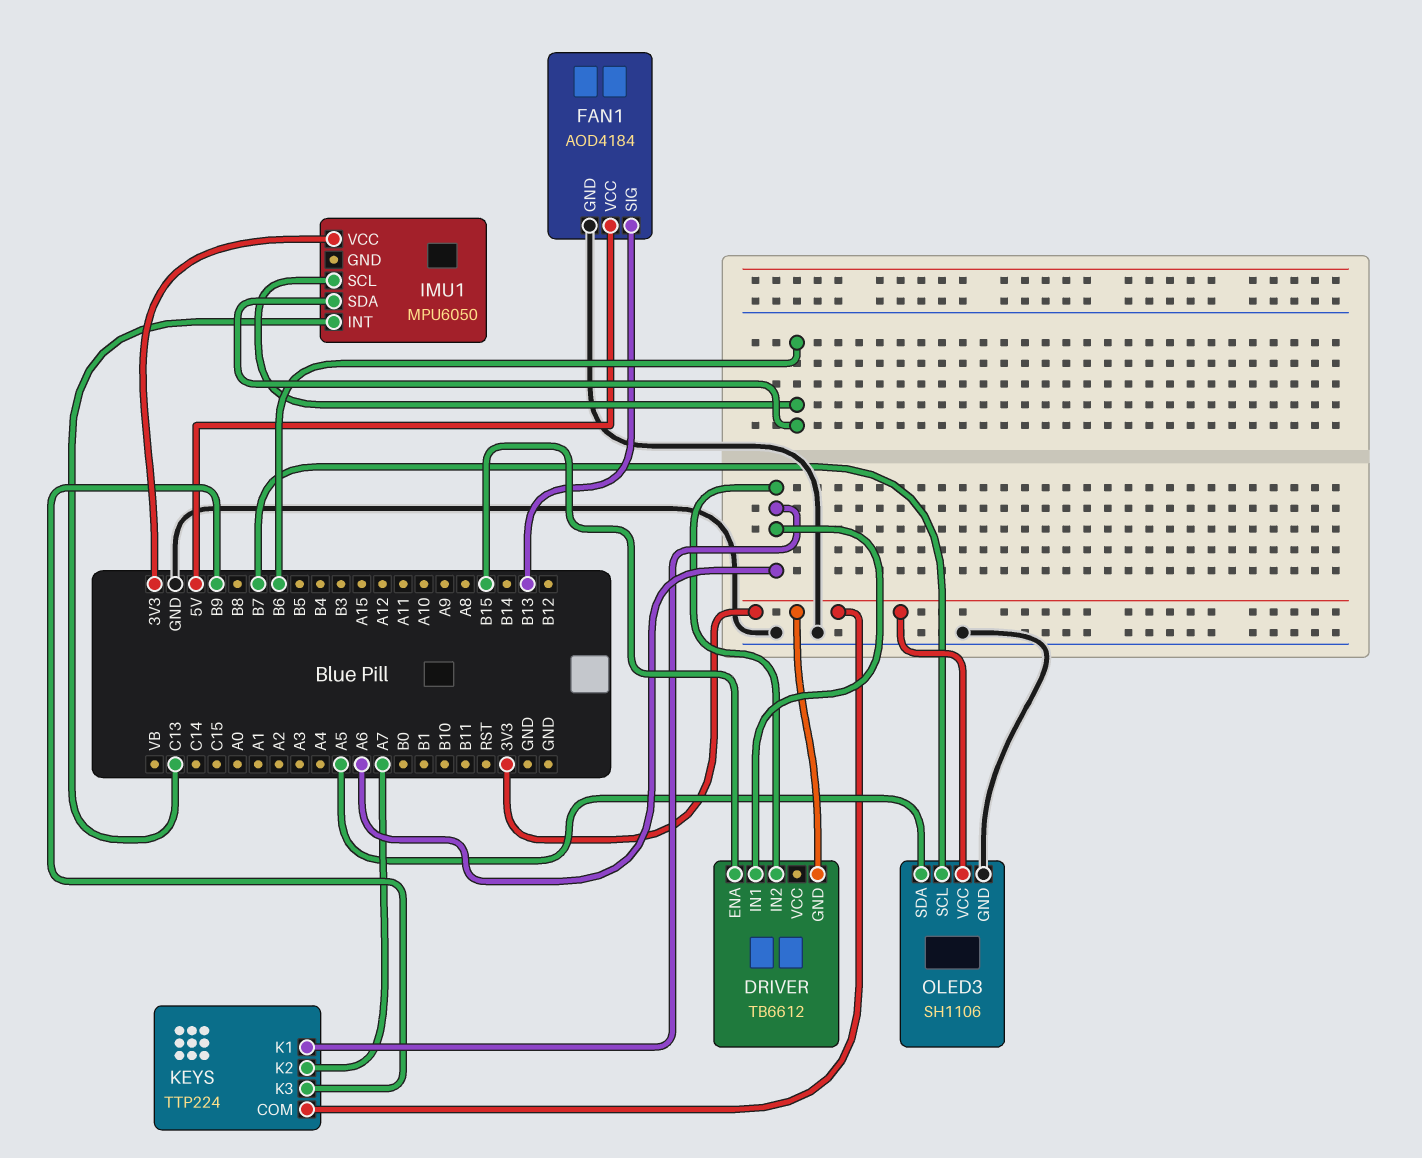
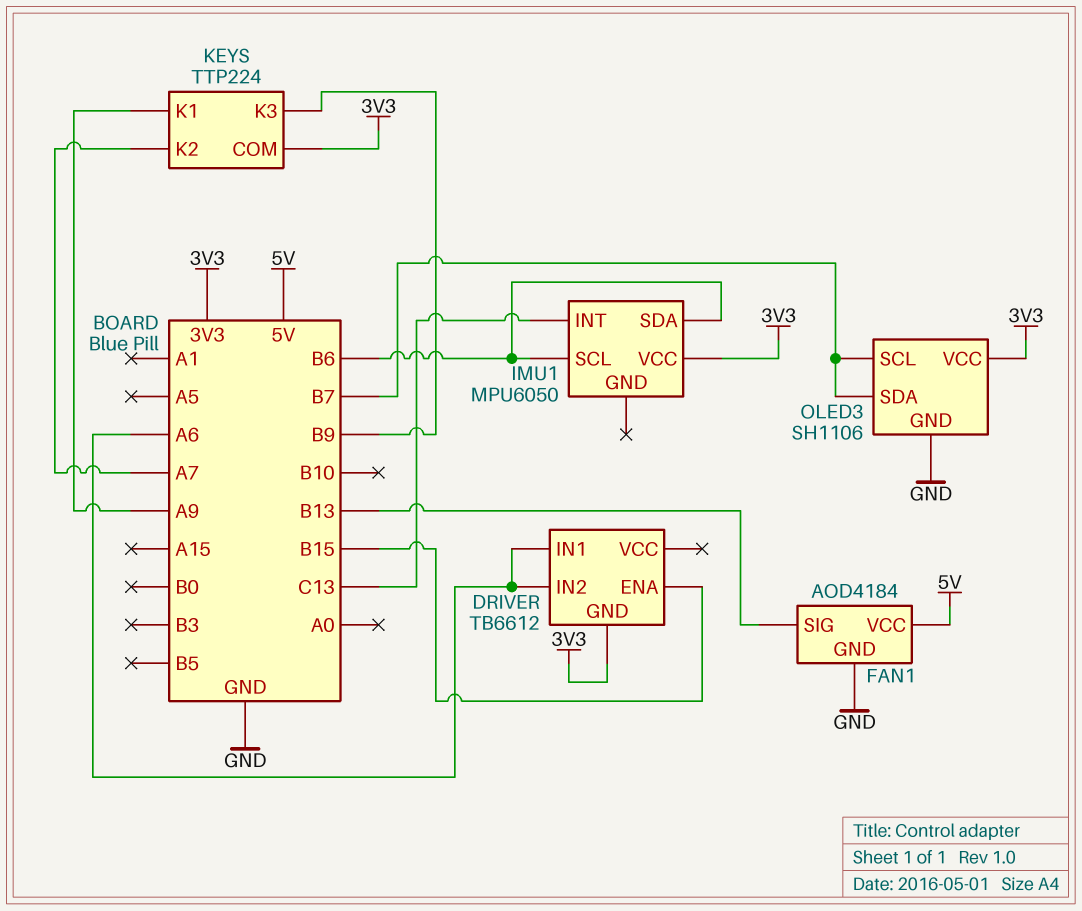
KEYS pin K1: A6 -> A9
OLED3 pin SDA: A5 -> B7

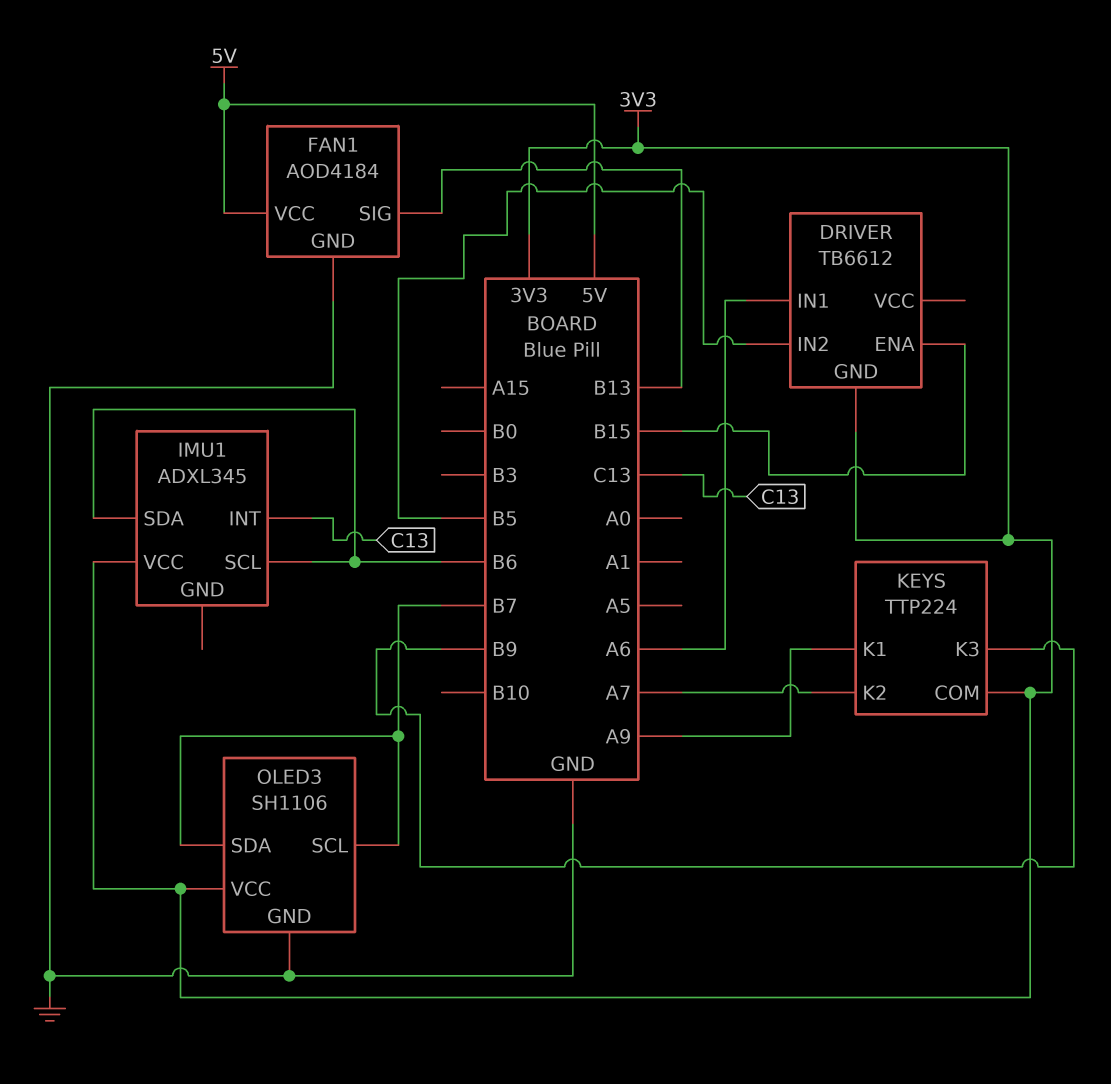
DRIVER pin IN2: A6 -> B5
IMU1: MPU6050 -> ADXL345

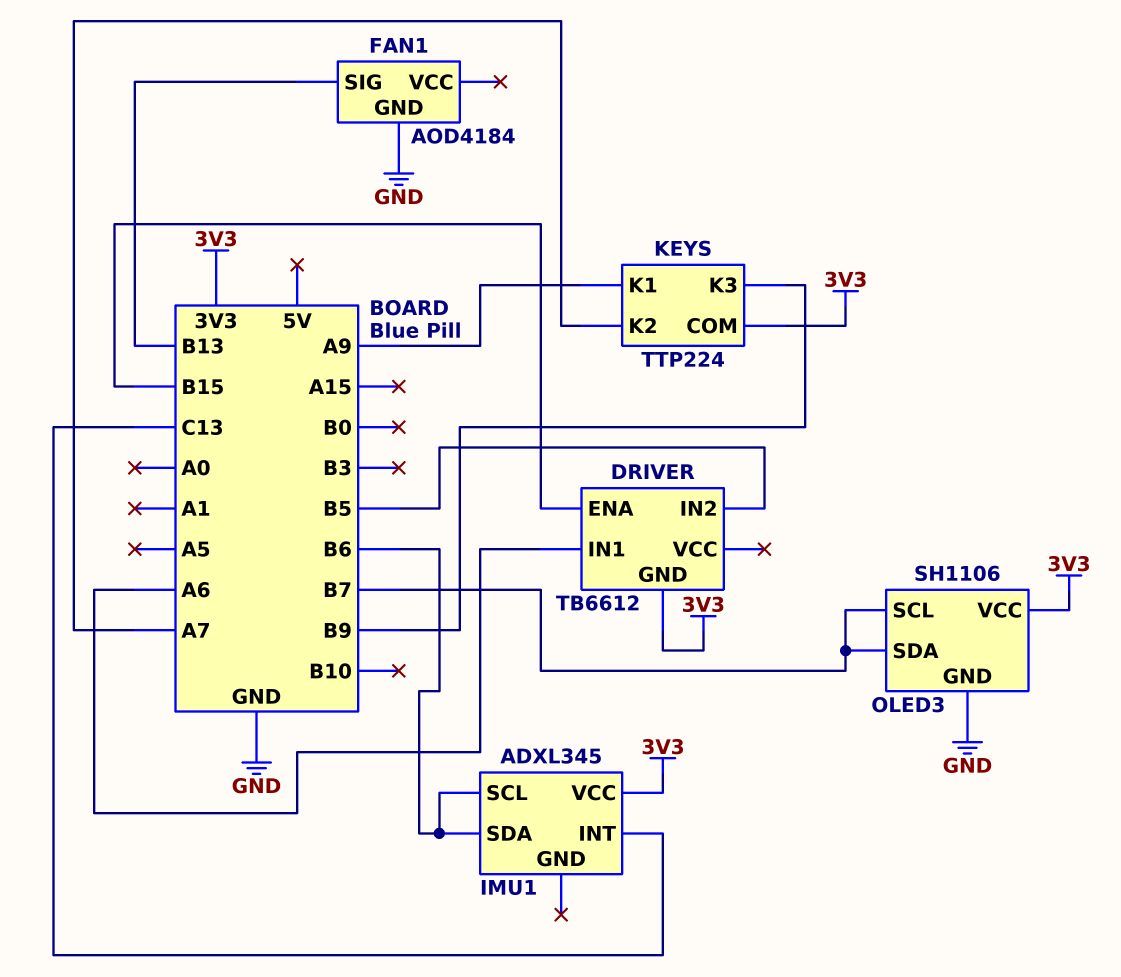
FAN1 pin VCC: 5V -> none

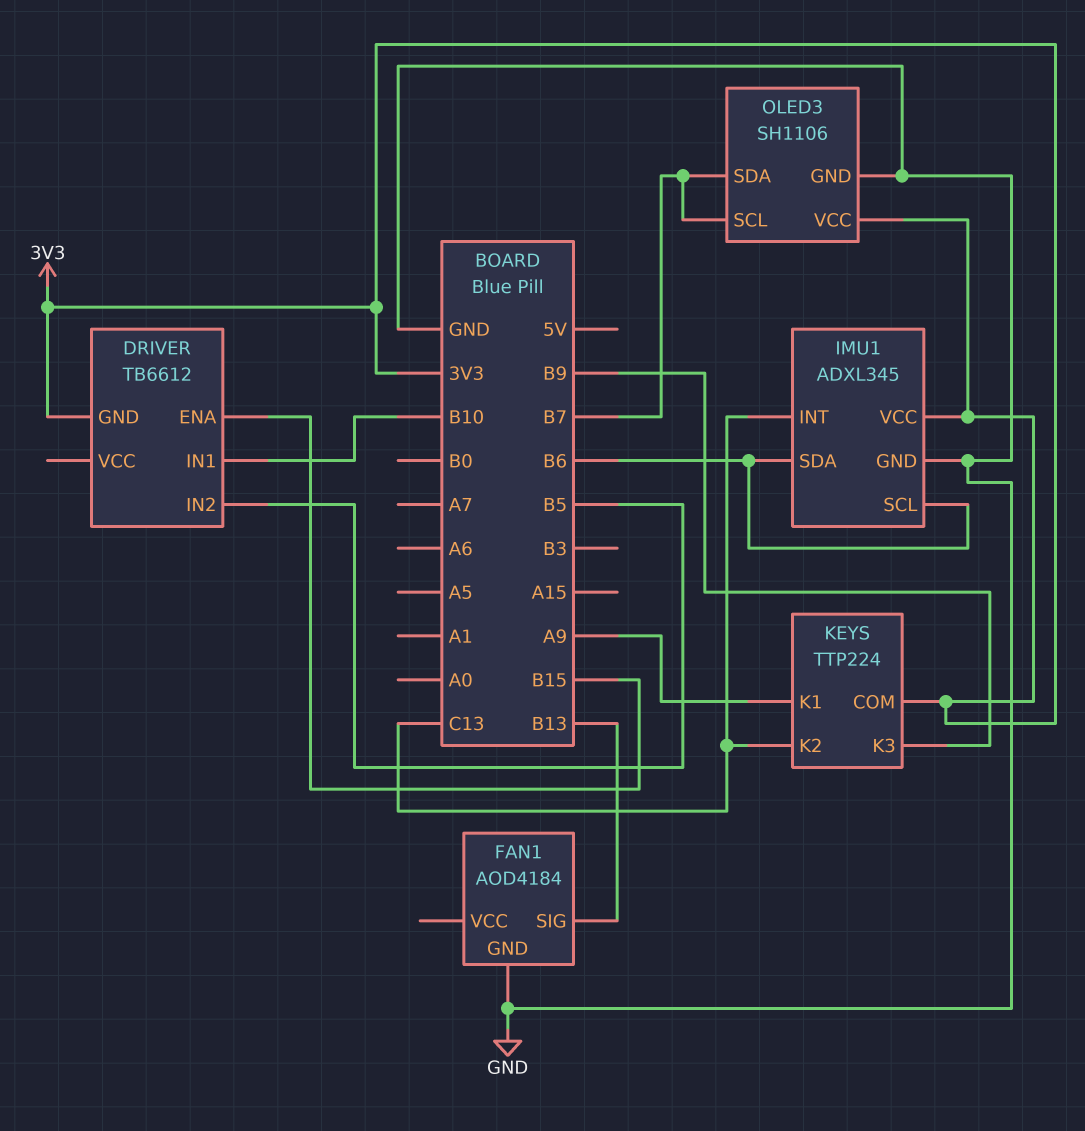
DRIVER pin IN1: A6 -> B10
IMU1 pin GND: none -> GND
KEYS pin K2: A7 -> C13

